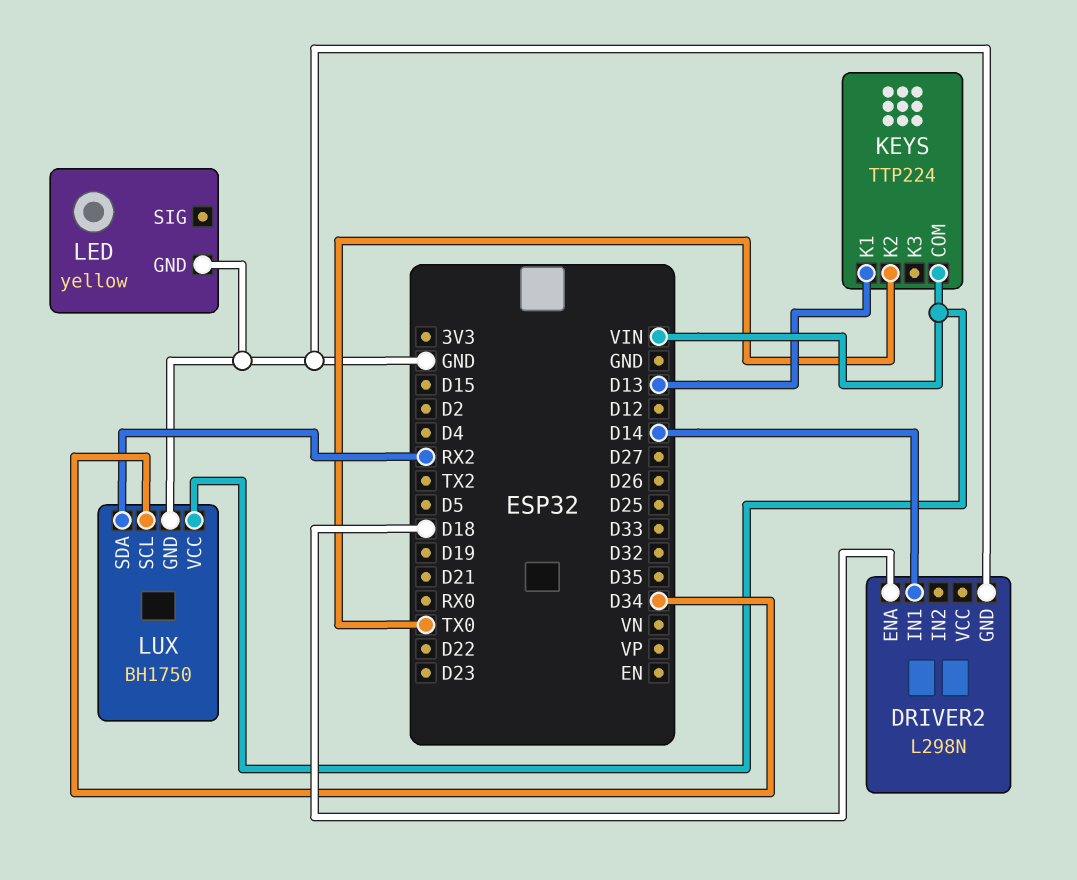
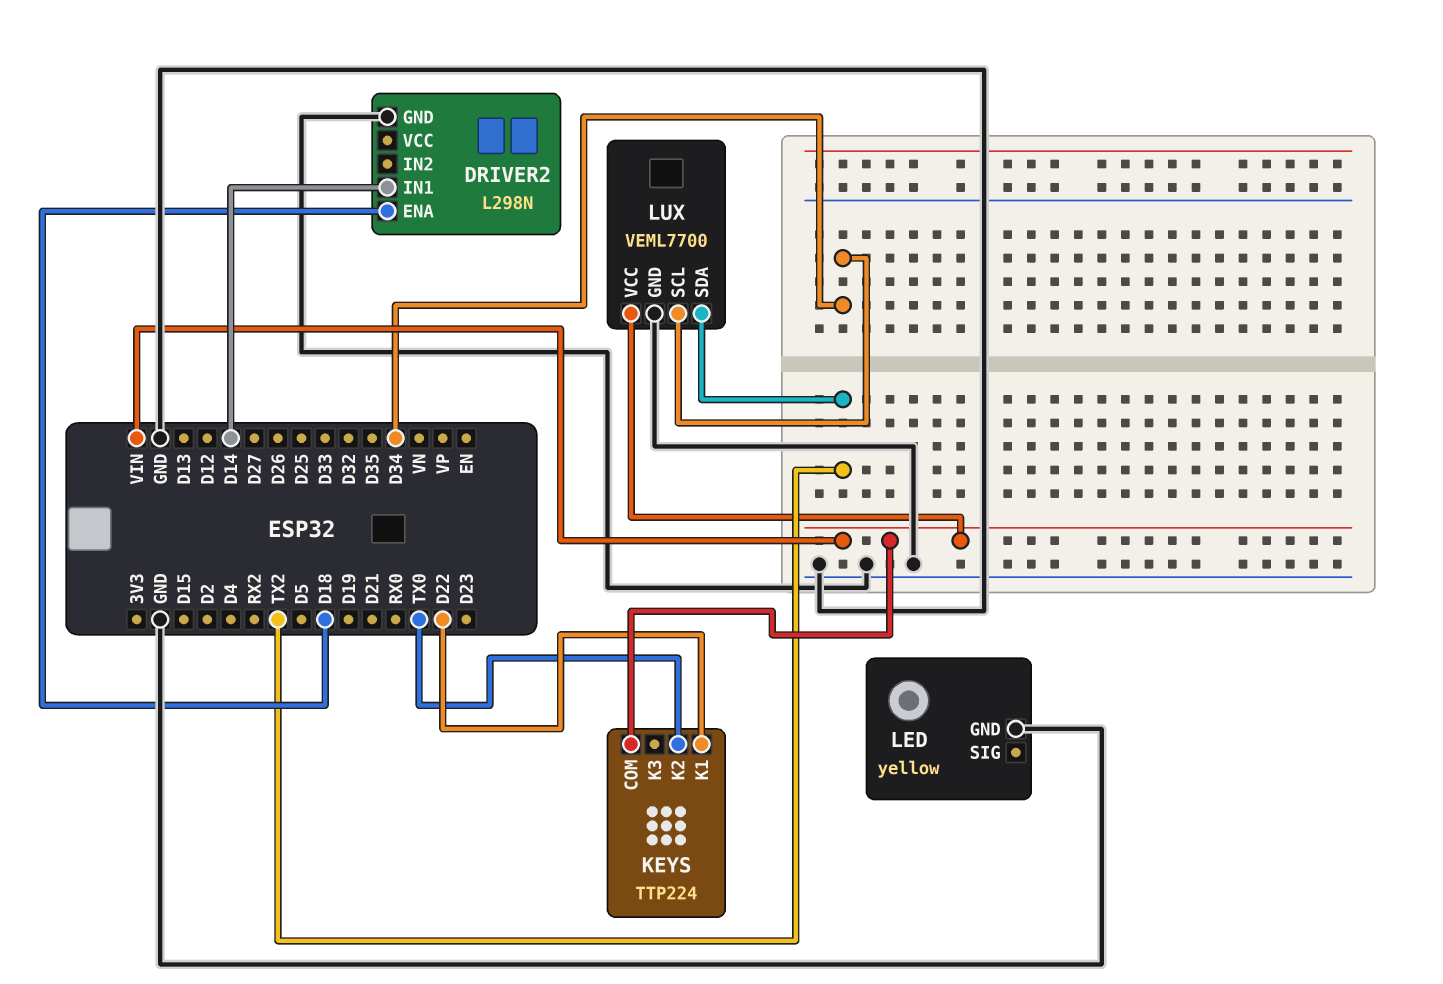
KEYS pin K1: D13 -> D22
LUX: BH1750 -> VEML7700
LUX pin SDA: RX2 -> TX2

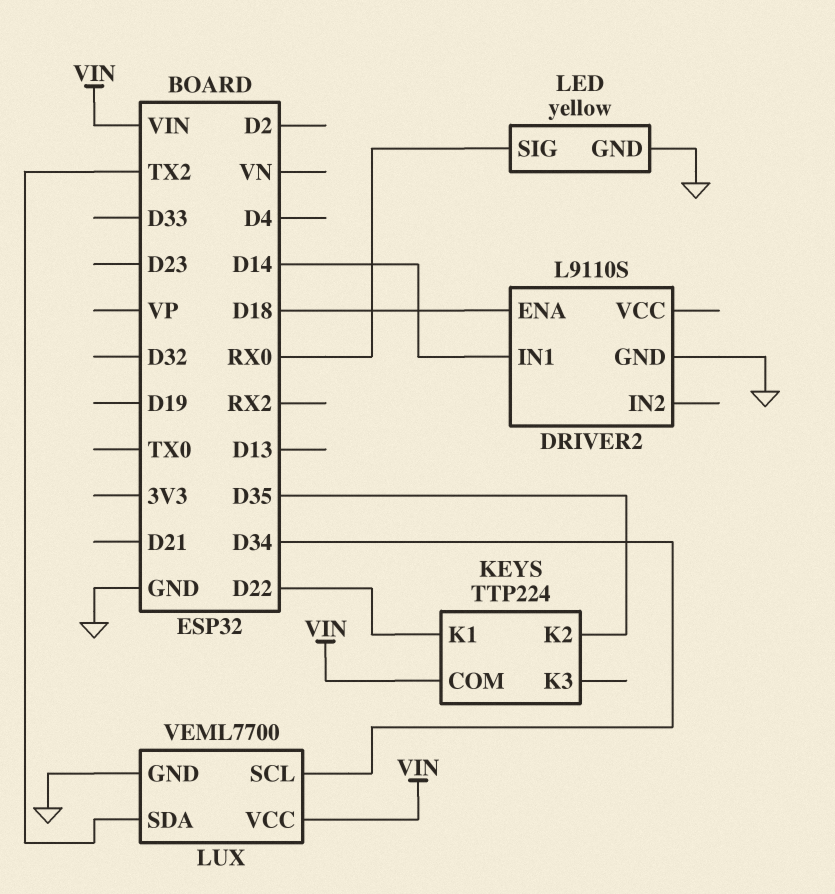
DRIVER2: L298N -> L9110S
KEYS pin K2: TX0 -> D35
LED pin SIG: none -> RX0

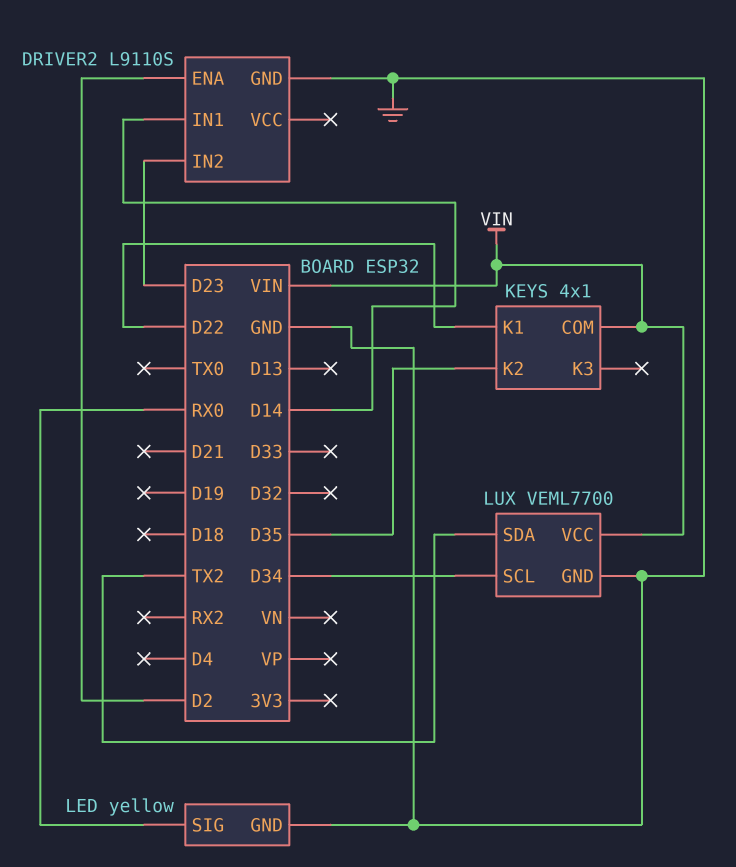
DRIVER2 pin ENA: D18 -> D2
DRIVER2 pin IN2: none -> D23
KEYS: TTP224 -> 4x1

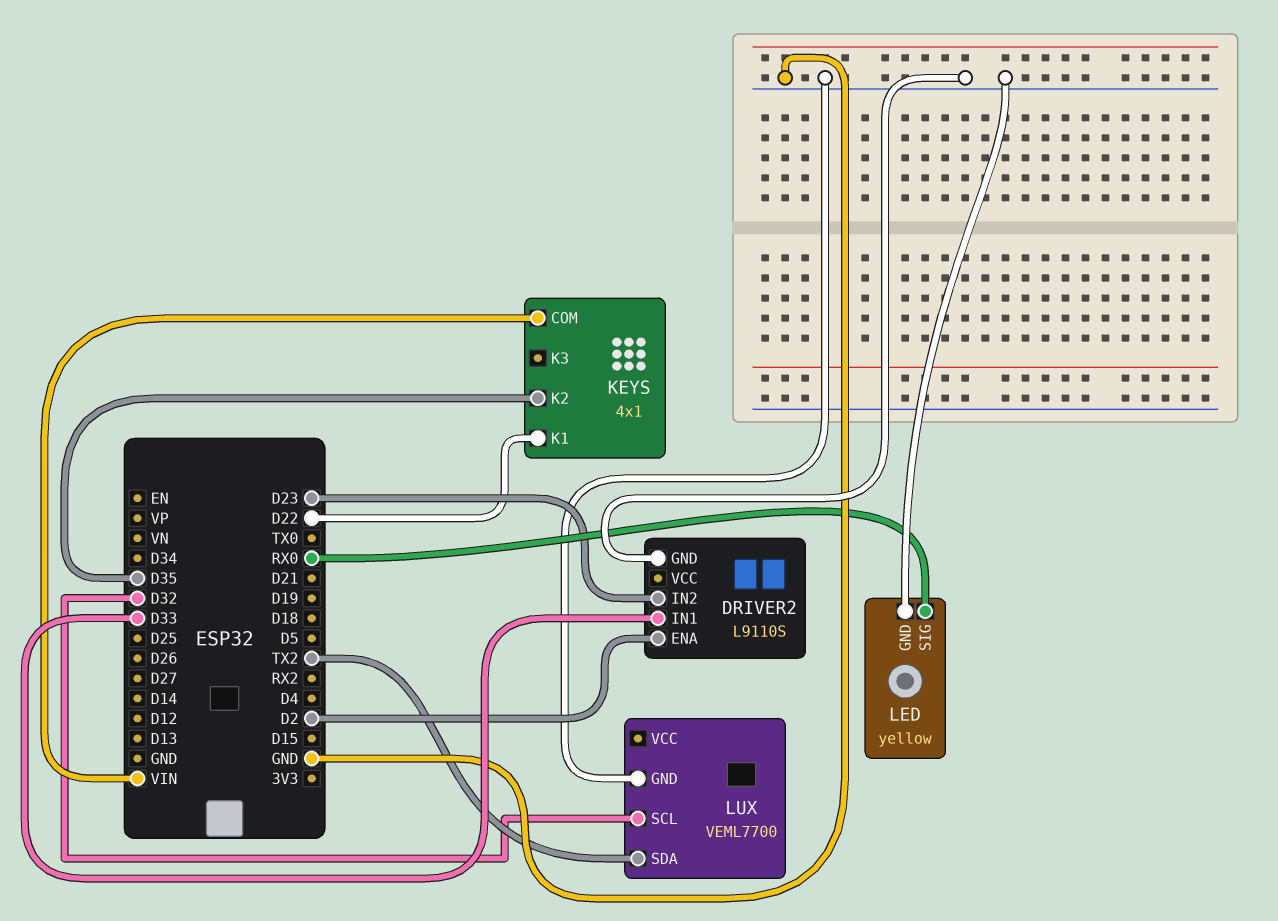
DRIVER2 pin IN1: D14 -> D33
LUX pin SCL: D34 -> D32
LUX pin VCC: VIN -> none

